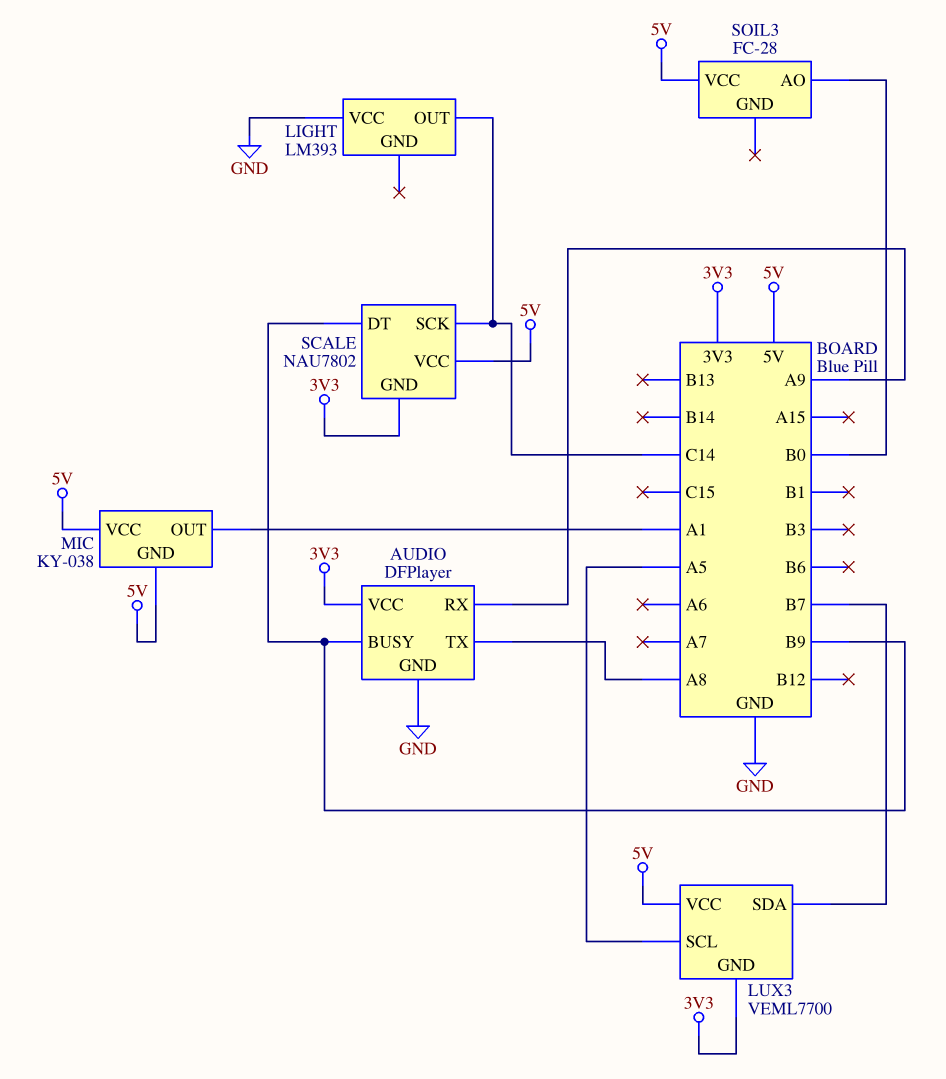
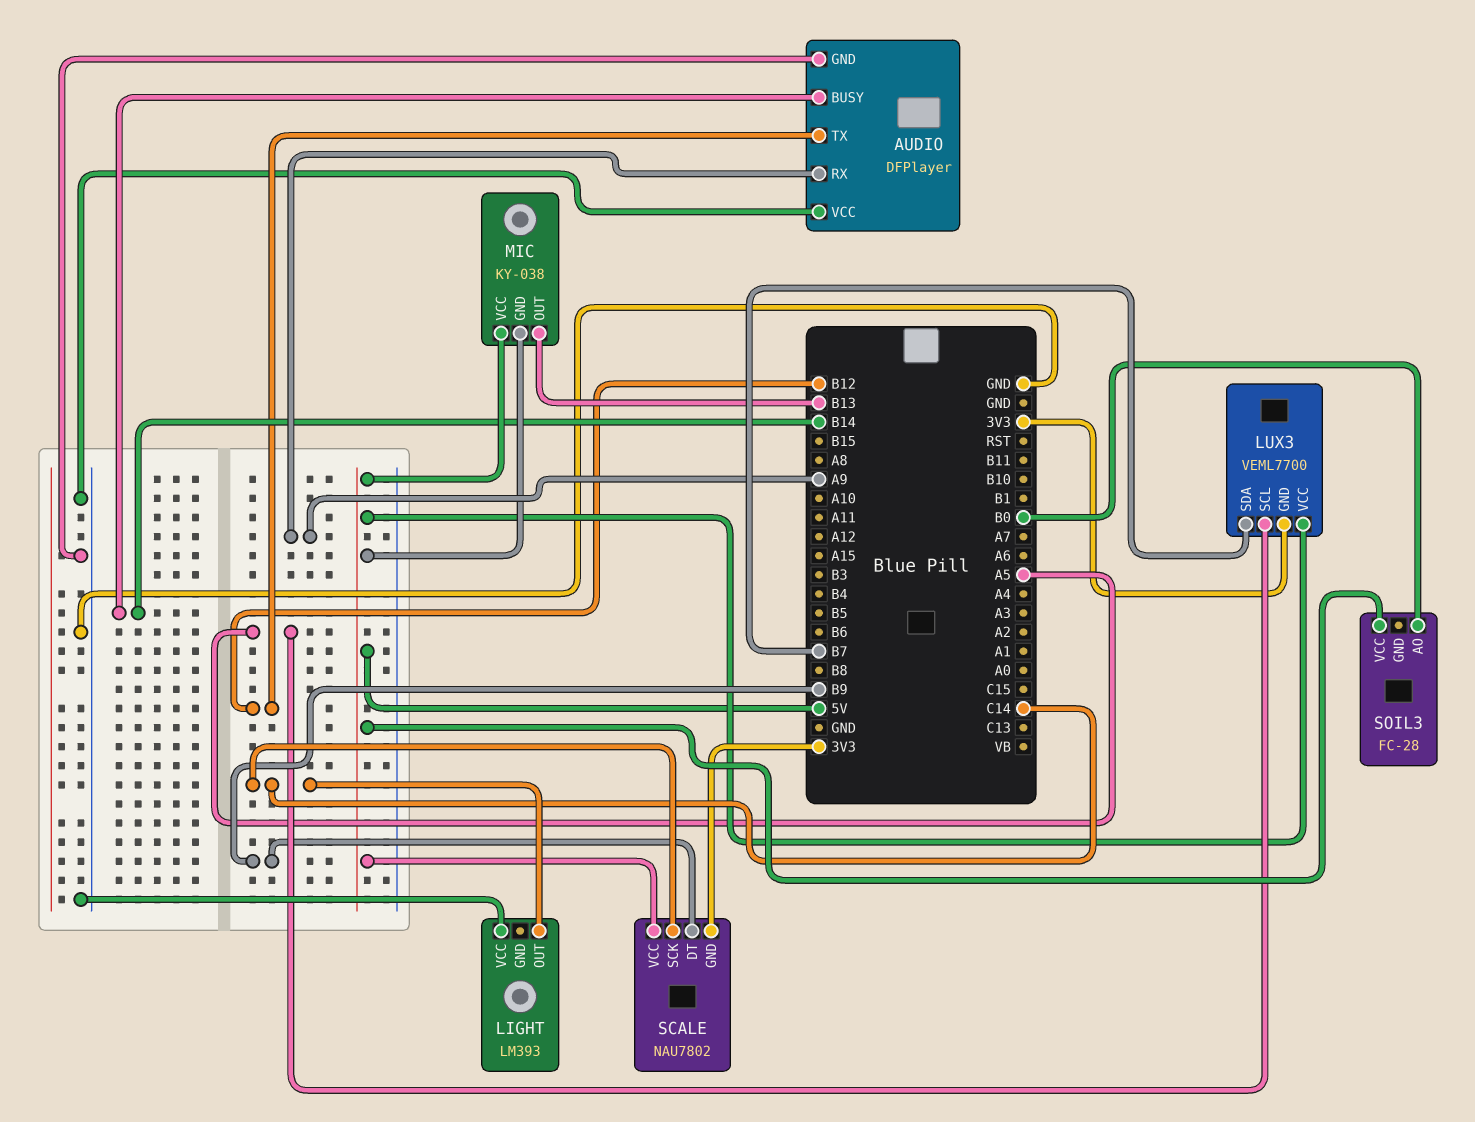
AUDIO pin BUSY: B9 -> B14
AUDIO pin TX: A8 -> B12
AUDIO pin VCC: 3V3 -> GND
MIC pin OUT: A1 -> B13

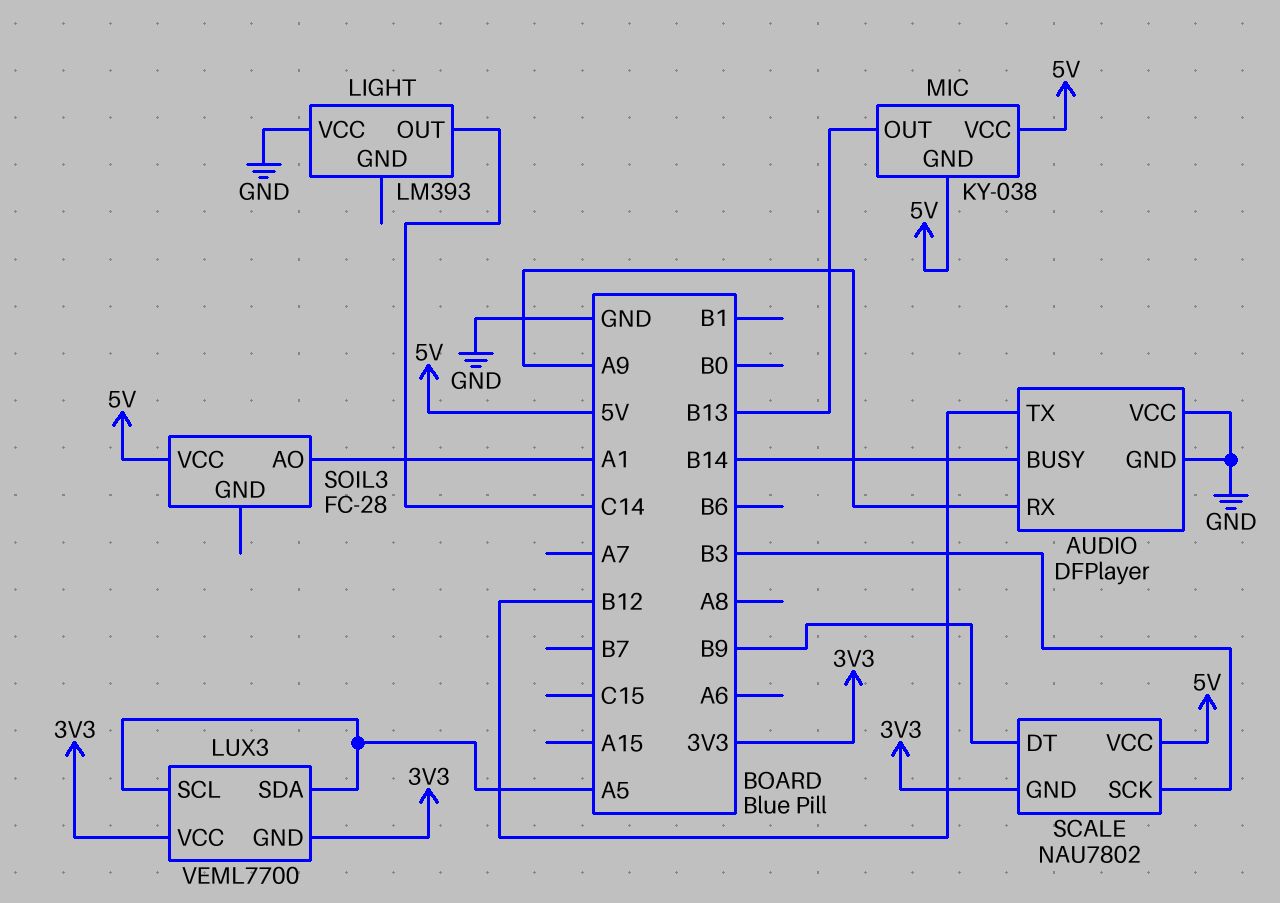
LUX3 pin SDA: B7 -> A5
LUX3 pin VCC: 5V -> 3V3
SCALE pin SCK: C14 -> B3
SOIL3 pin AO: B0 -> A1

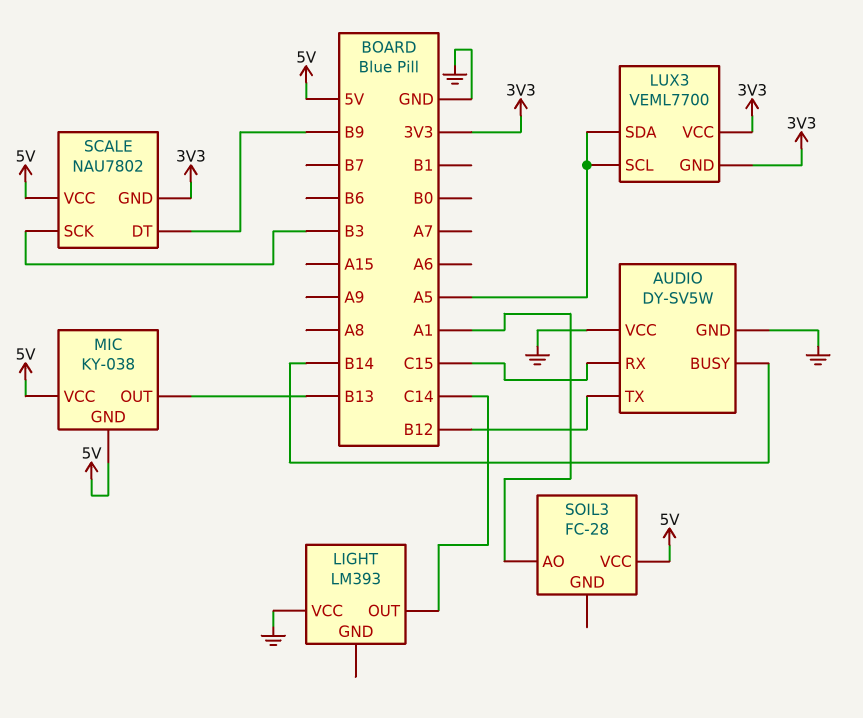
AUDIO: DFPlayer -> DY-SV5W
AUDIO pin RX: A9 -> C15

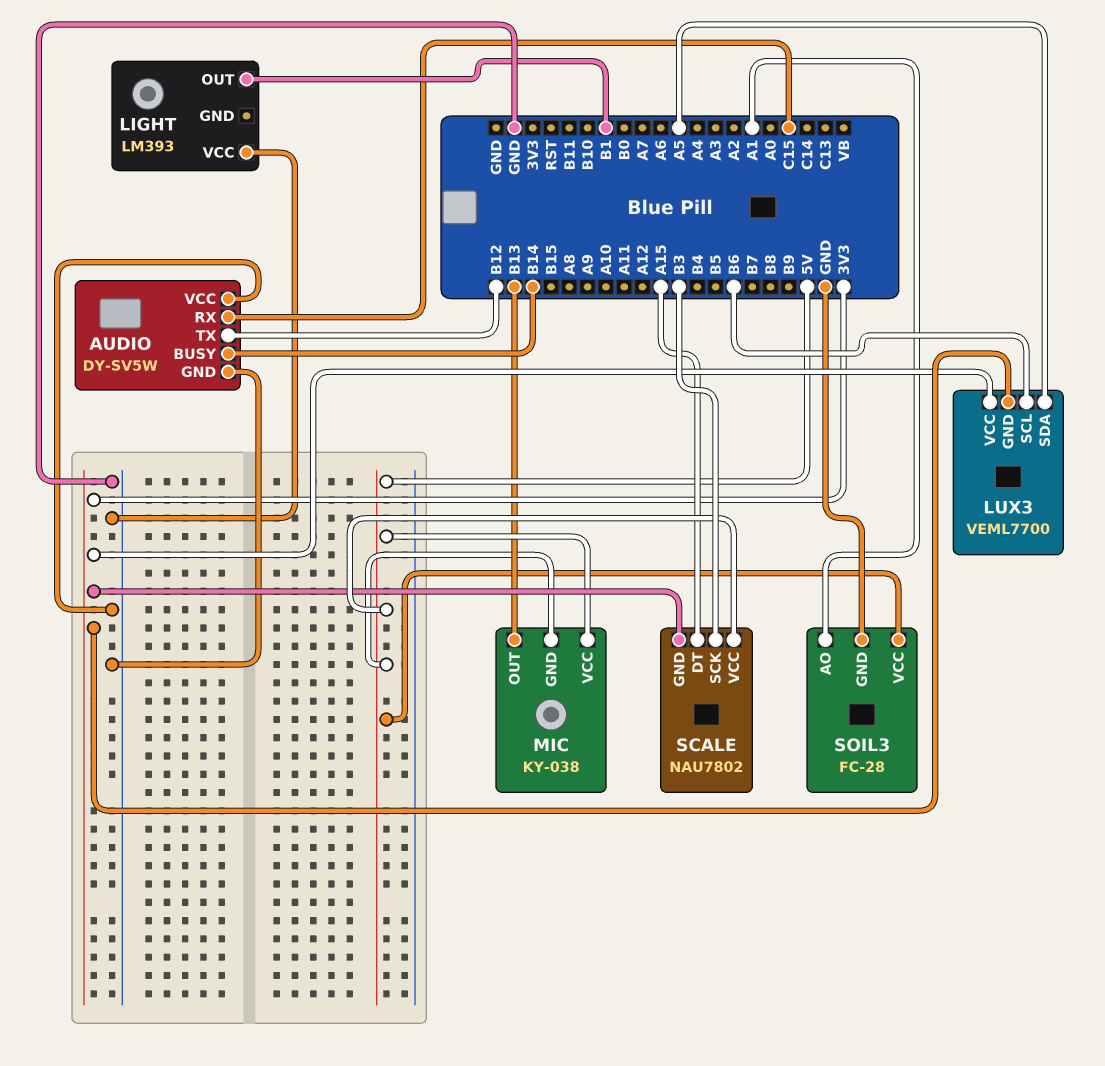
LIGHT pin OUT: C14 -> B1
LUX3 pin SCL: A5 -> B6
SCALE pin DT: B9 -> A15
SOIL3 pin GND: none -> GND

